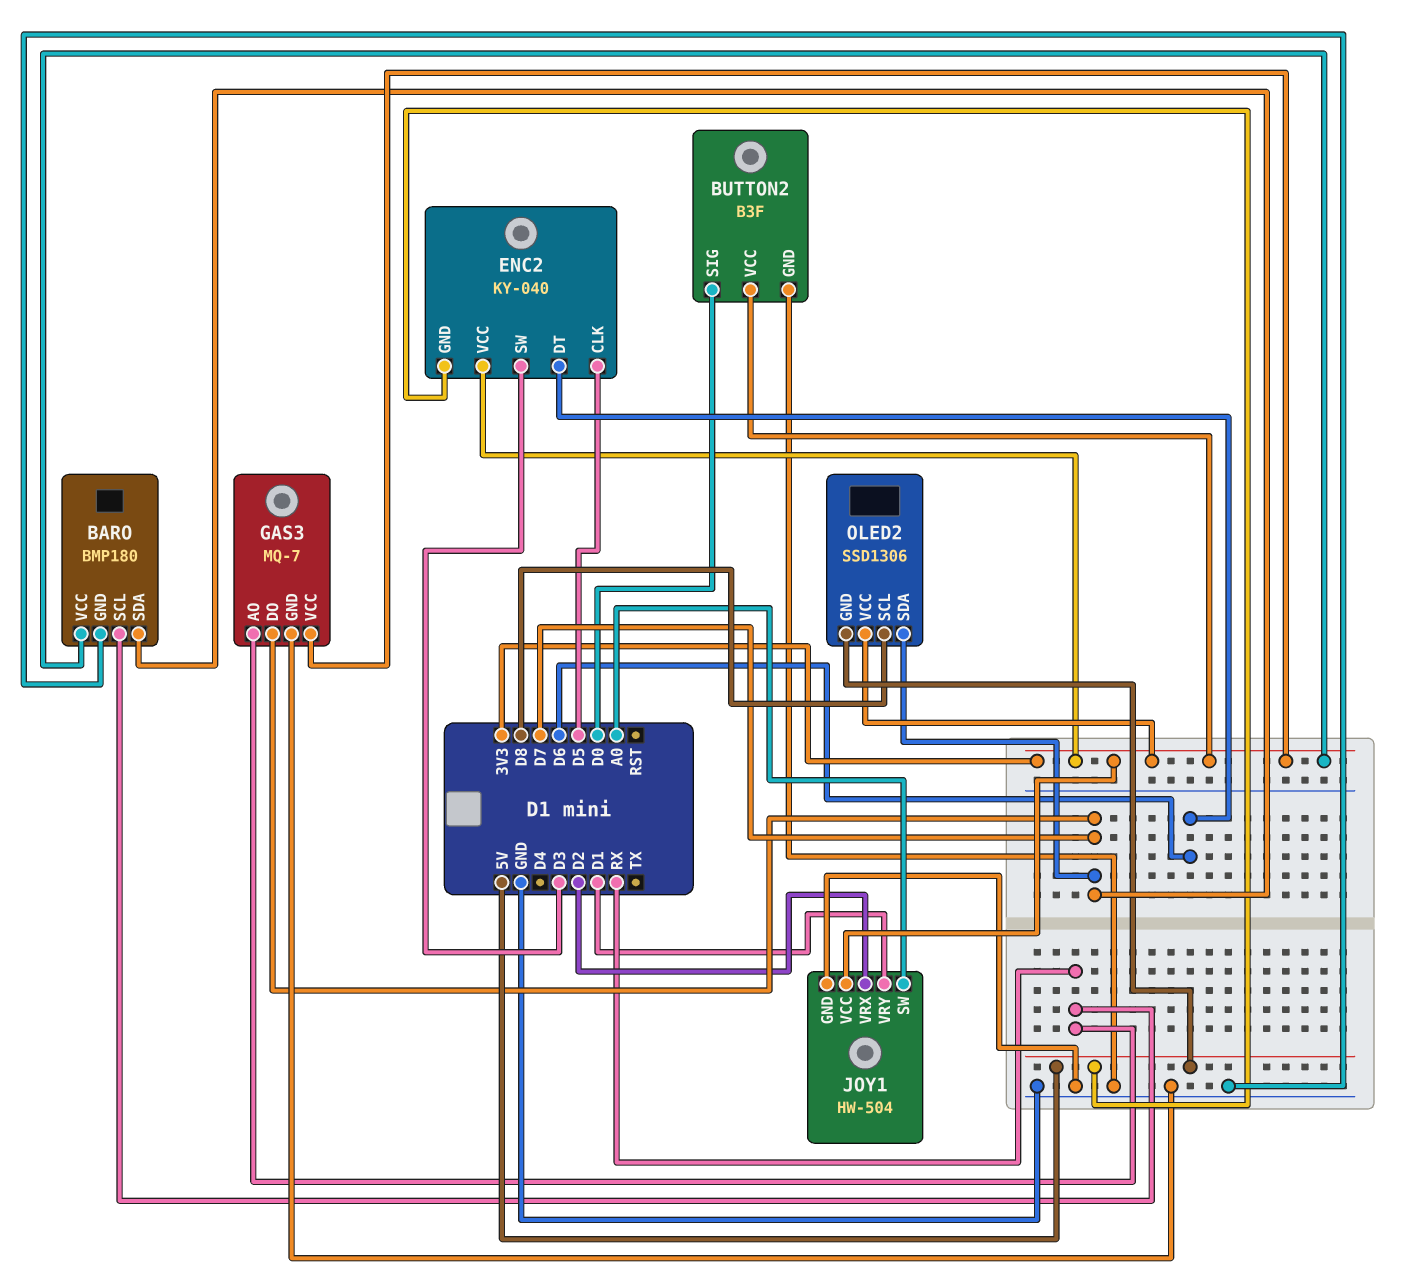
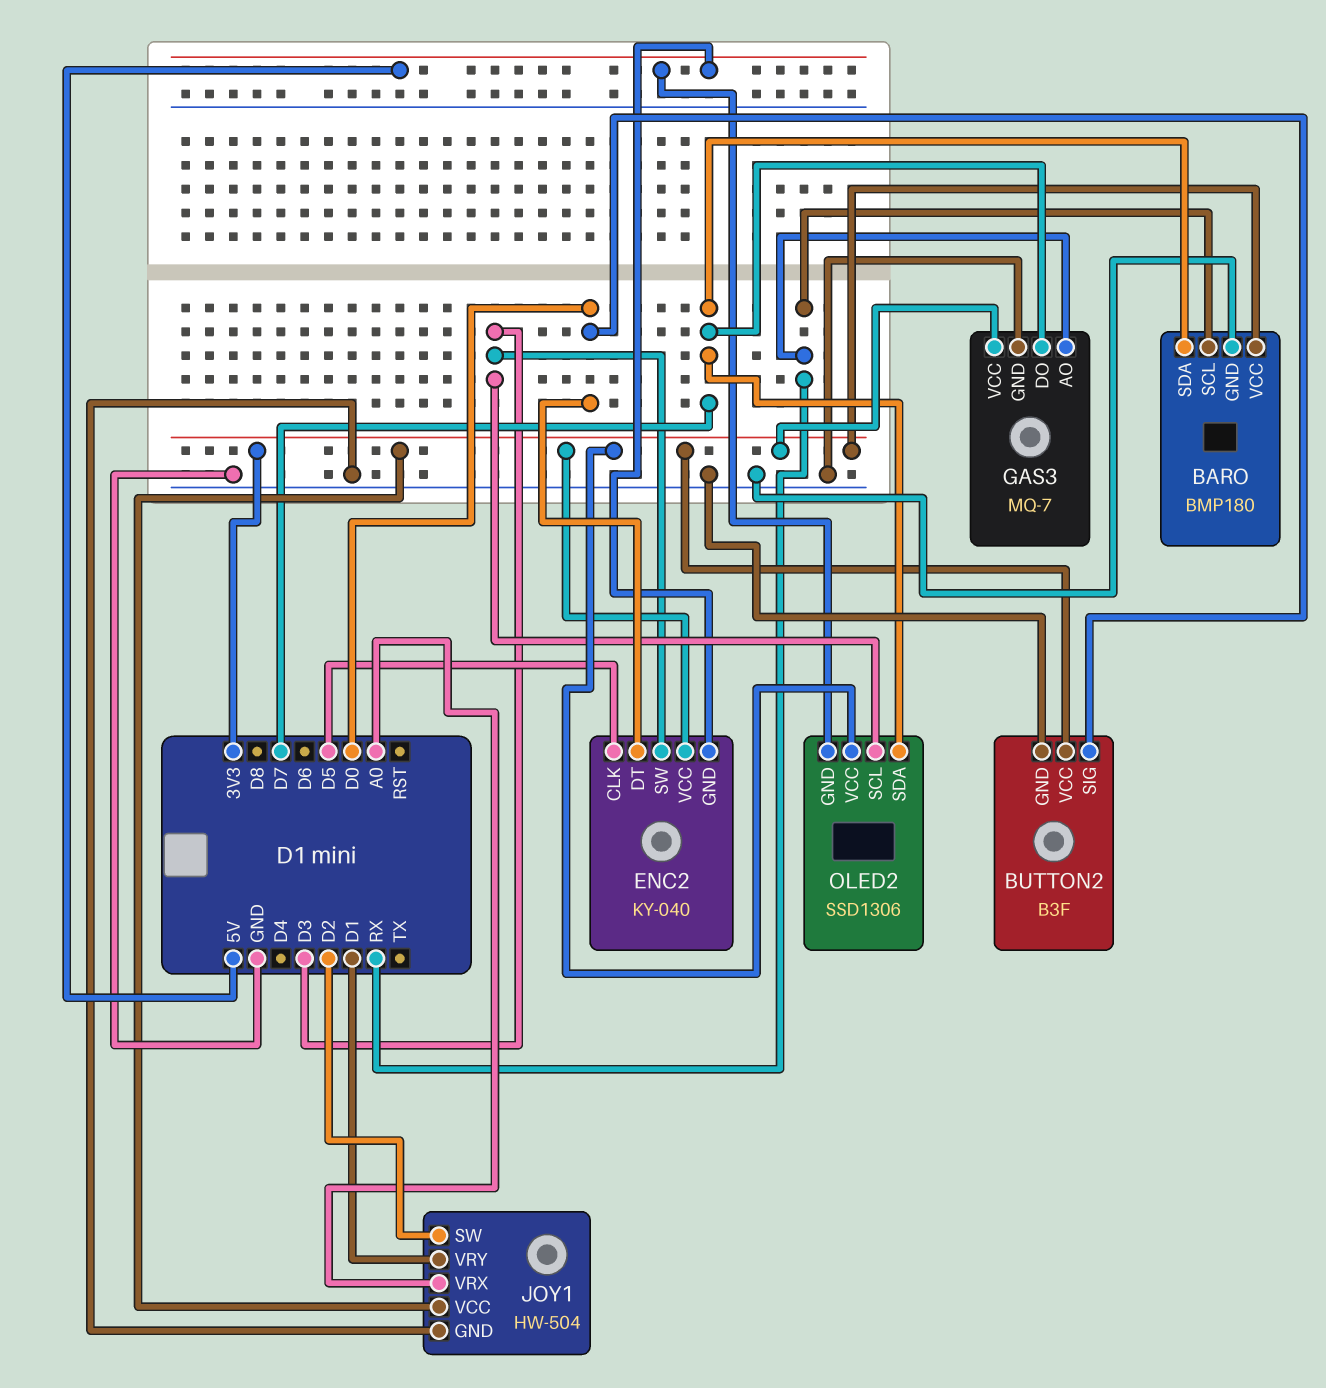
ENC2 pin DT: D6 -> D0
JOY1 pin SW: A0 -> D2
JOY1 pin VRX: D2 -> A0
OLED2 pin SCL: D8 -> D3

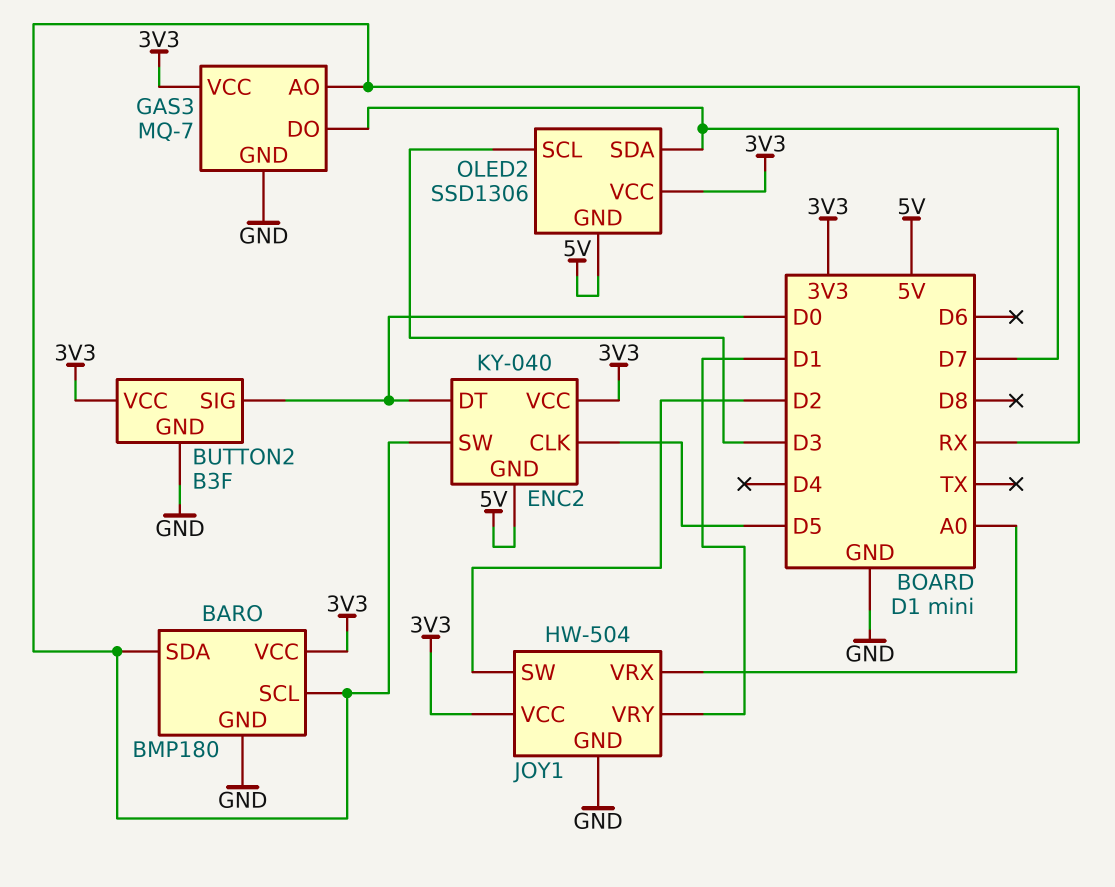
BARO pin SDA: D7 -> RX
ENC2 pin SW: D3 -> RX

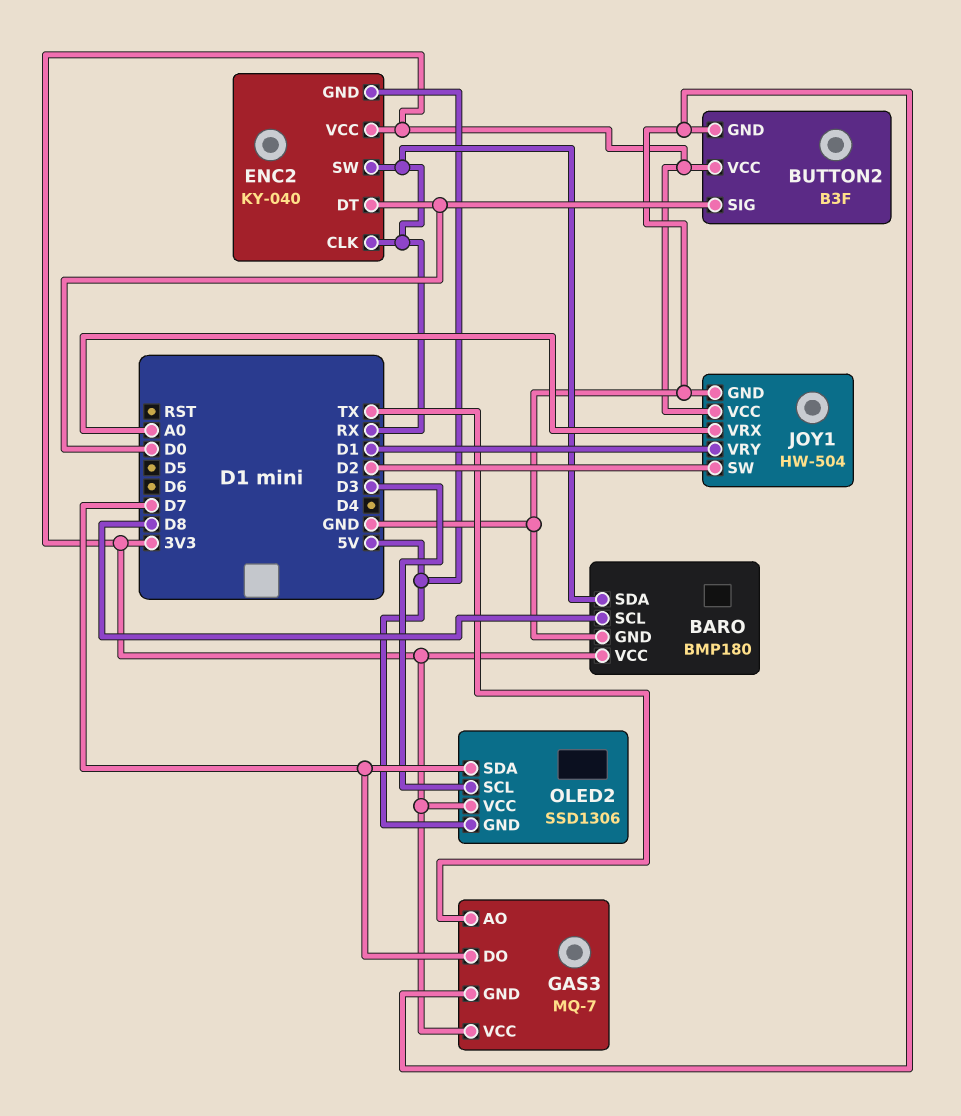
BARO pin SCL: RX -> D8
ENC2 pin CLK: D5 -> RX
GAS3 pin AO: RX -> TX

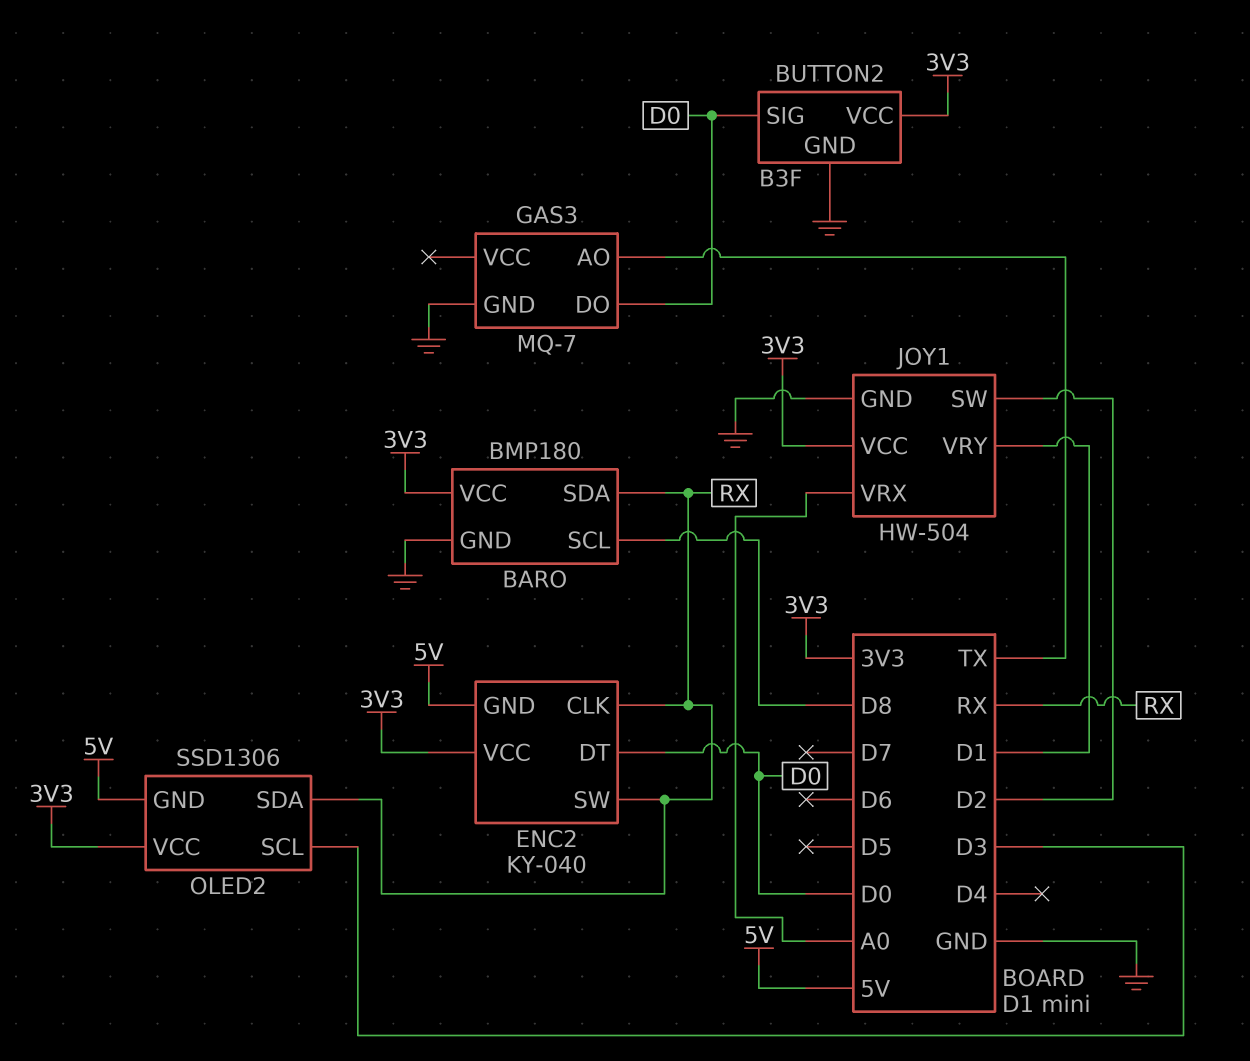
GAS3 pin DO: D7 -> D0
GAS3 pin VCC: 3V3 -> none
OLED2 pin SDA: D7 -> RX

